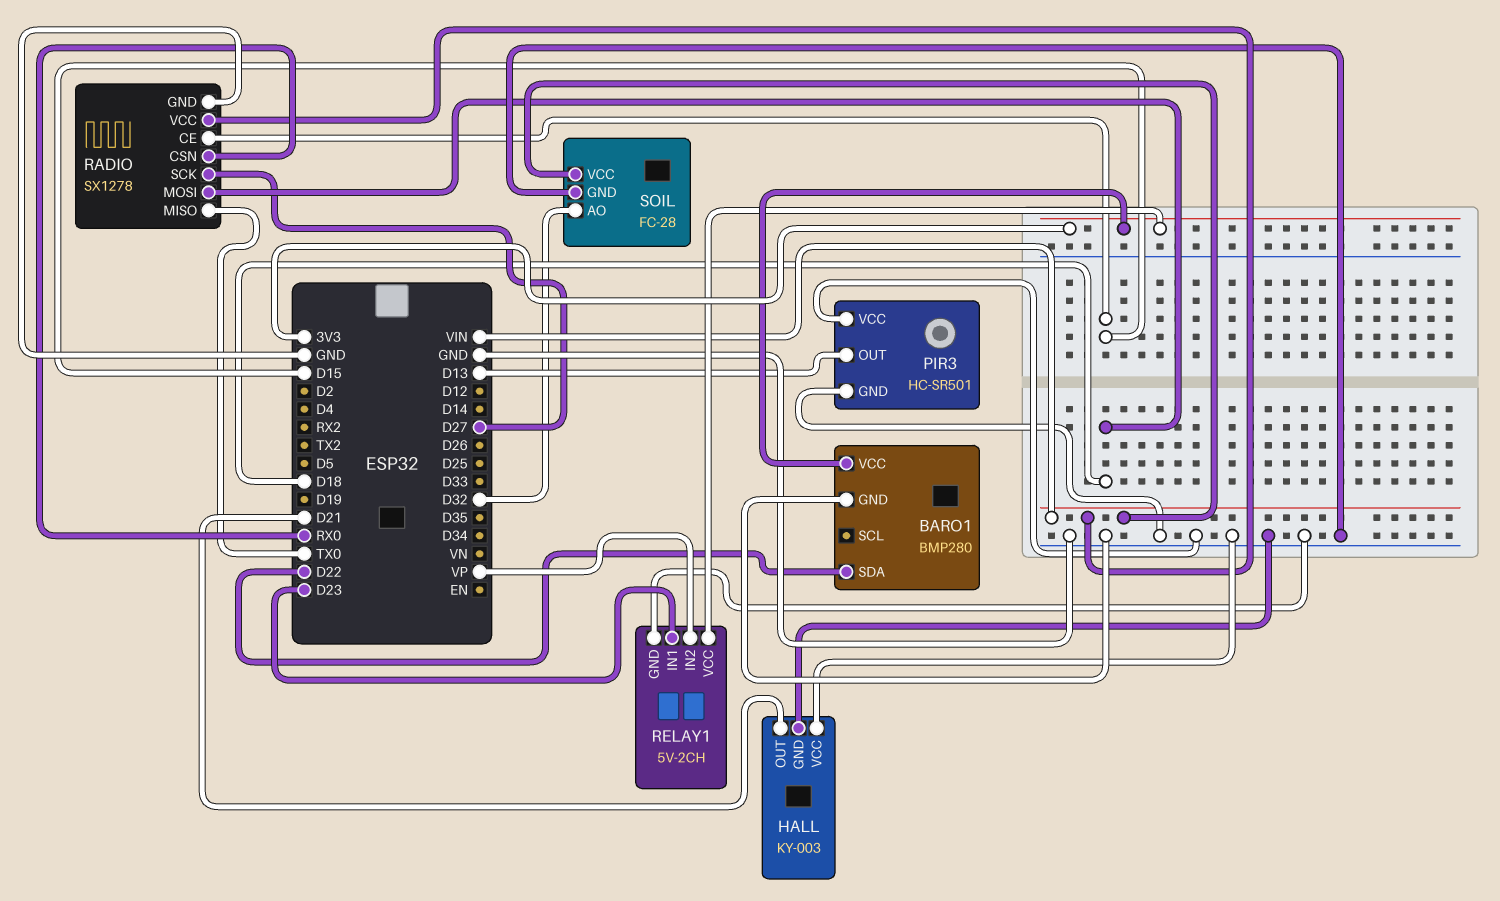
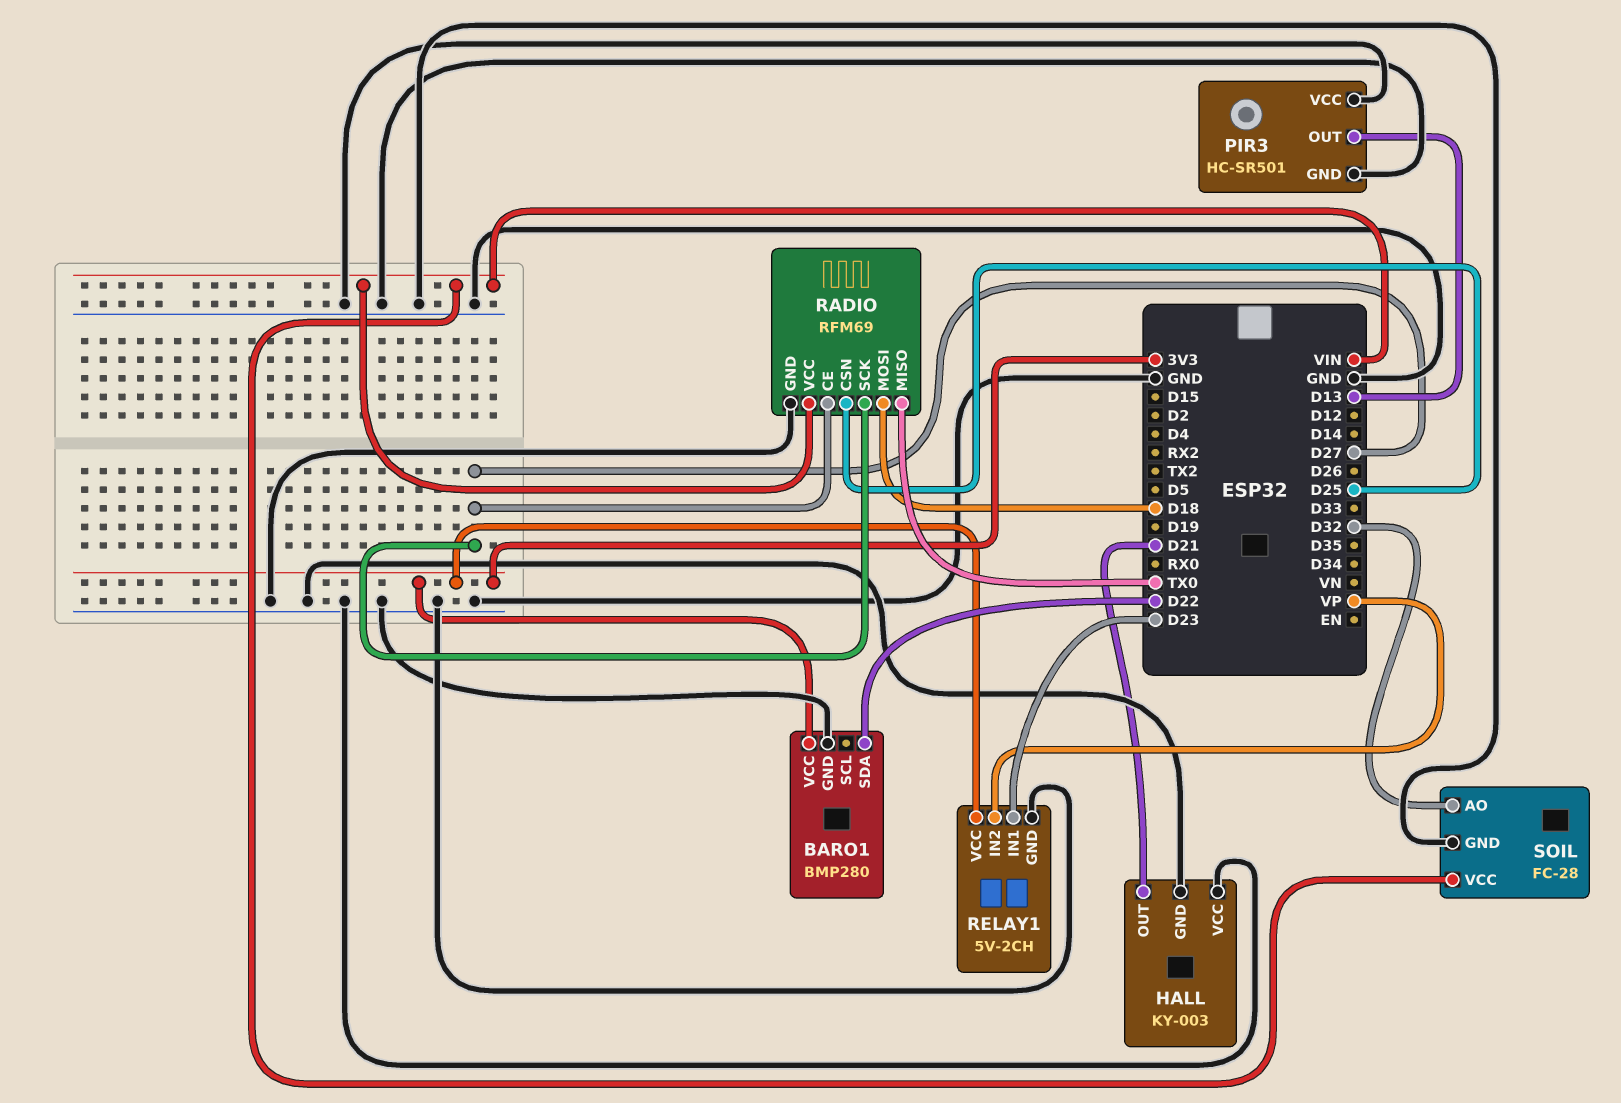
RADIO: SX1278 -> RFM69
RADIO pin CE: D15 -> D27
RADIO pin CSN: RX0 -> D25

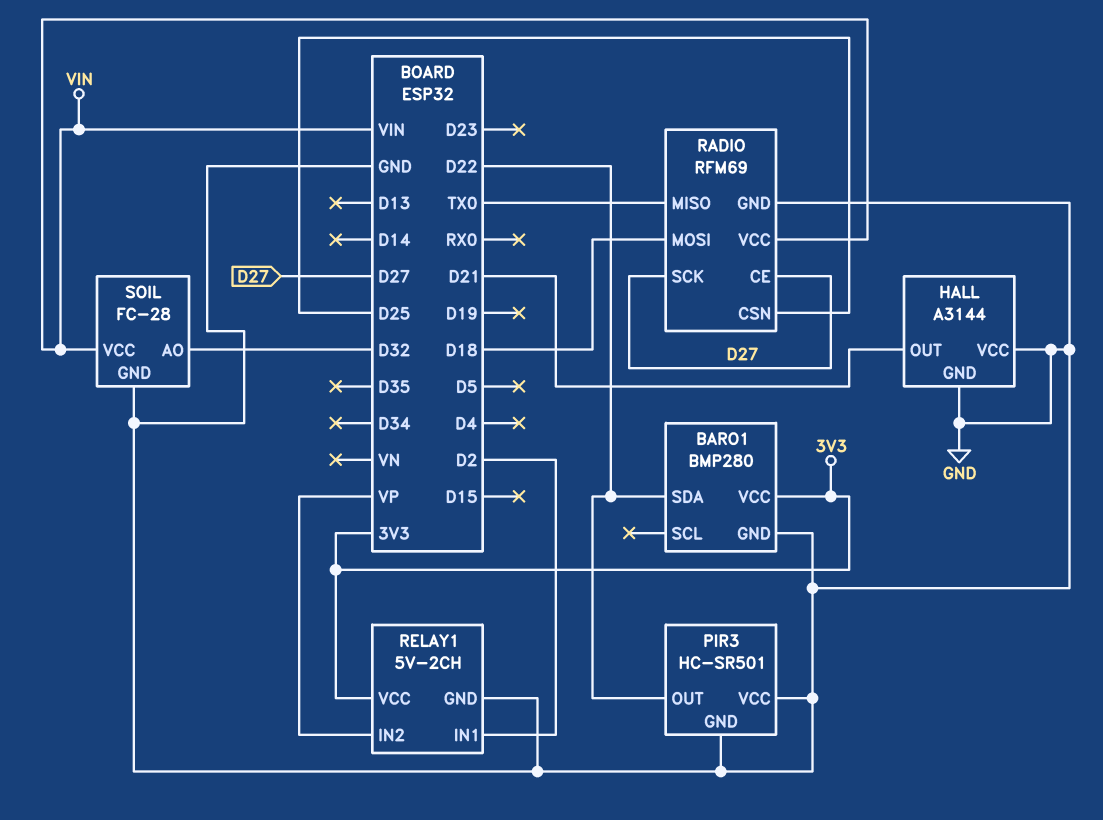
HALL: KY-003 -> A3144
PIR3 pin OUT: D13 -> D22
RELAY1 pin IN1: D23 -> D2

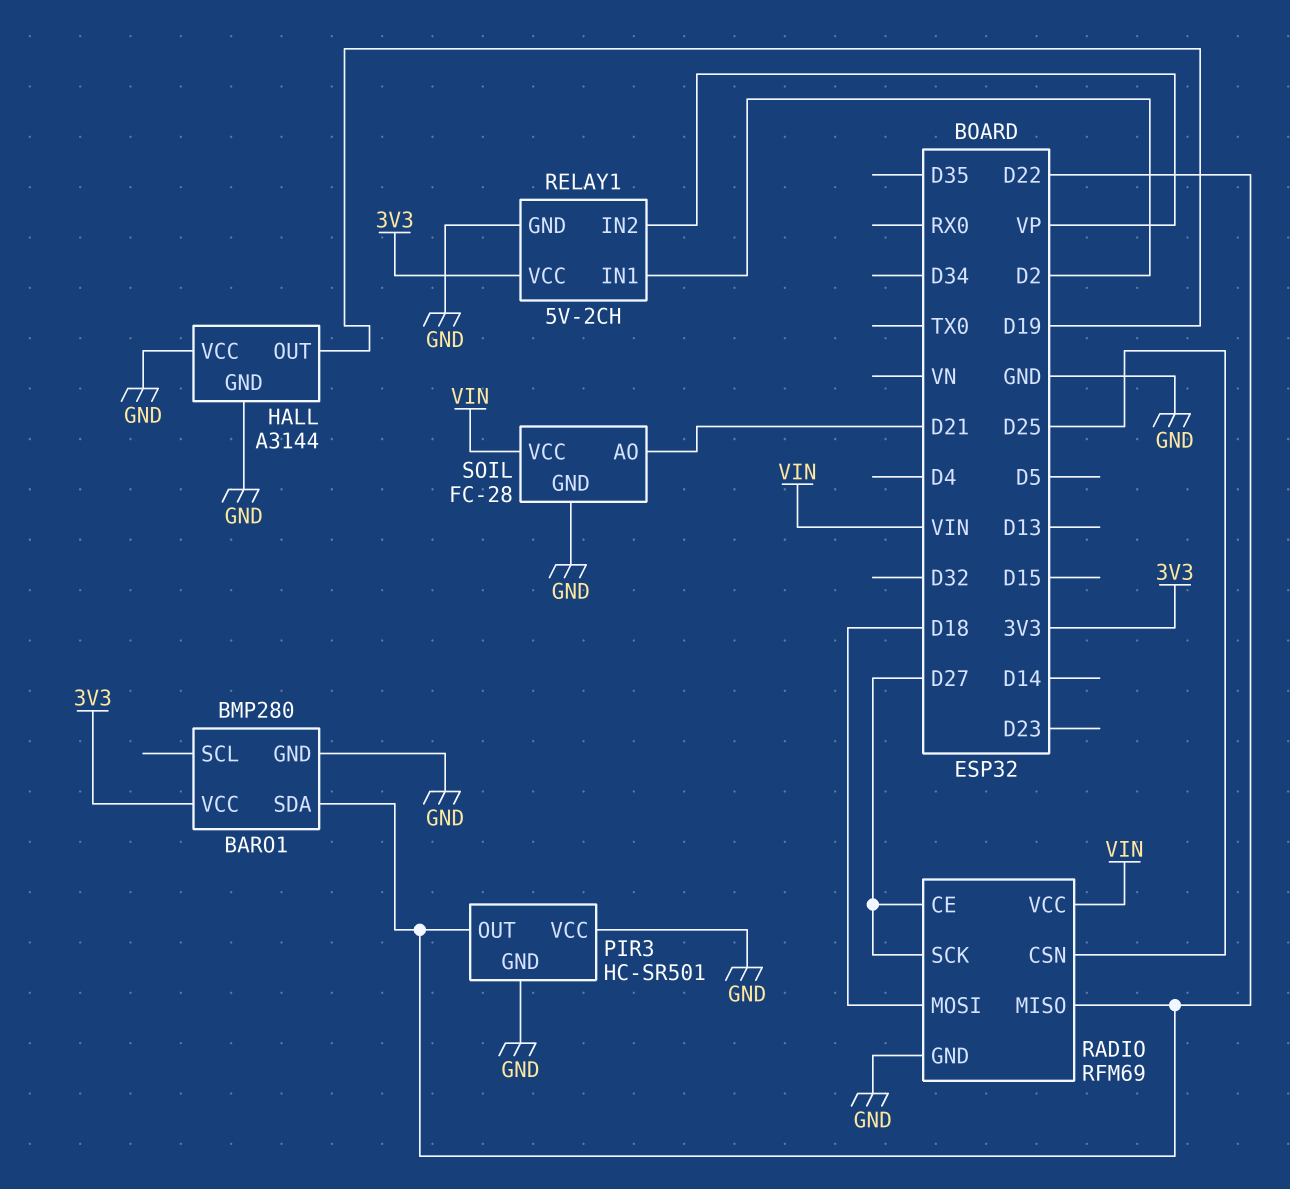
HALL pin OUT: D21 -> D19
RADIO pin MISO: TX0 -> D22
SOIL pin AO: D32 -> D21

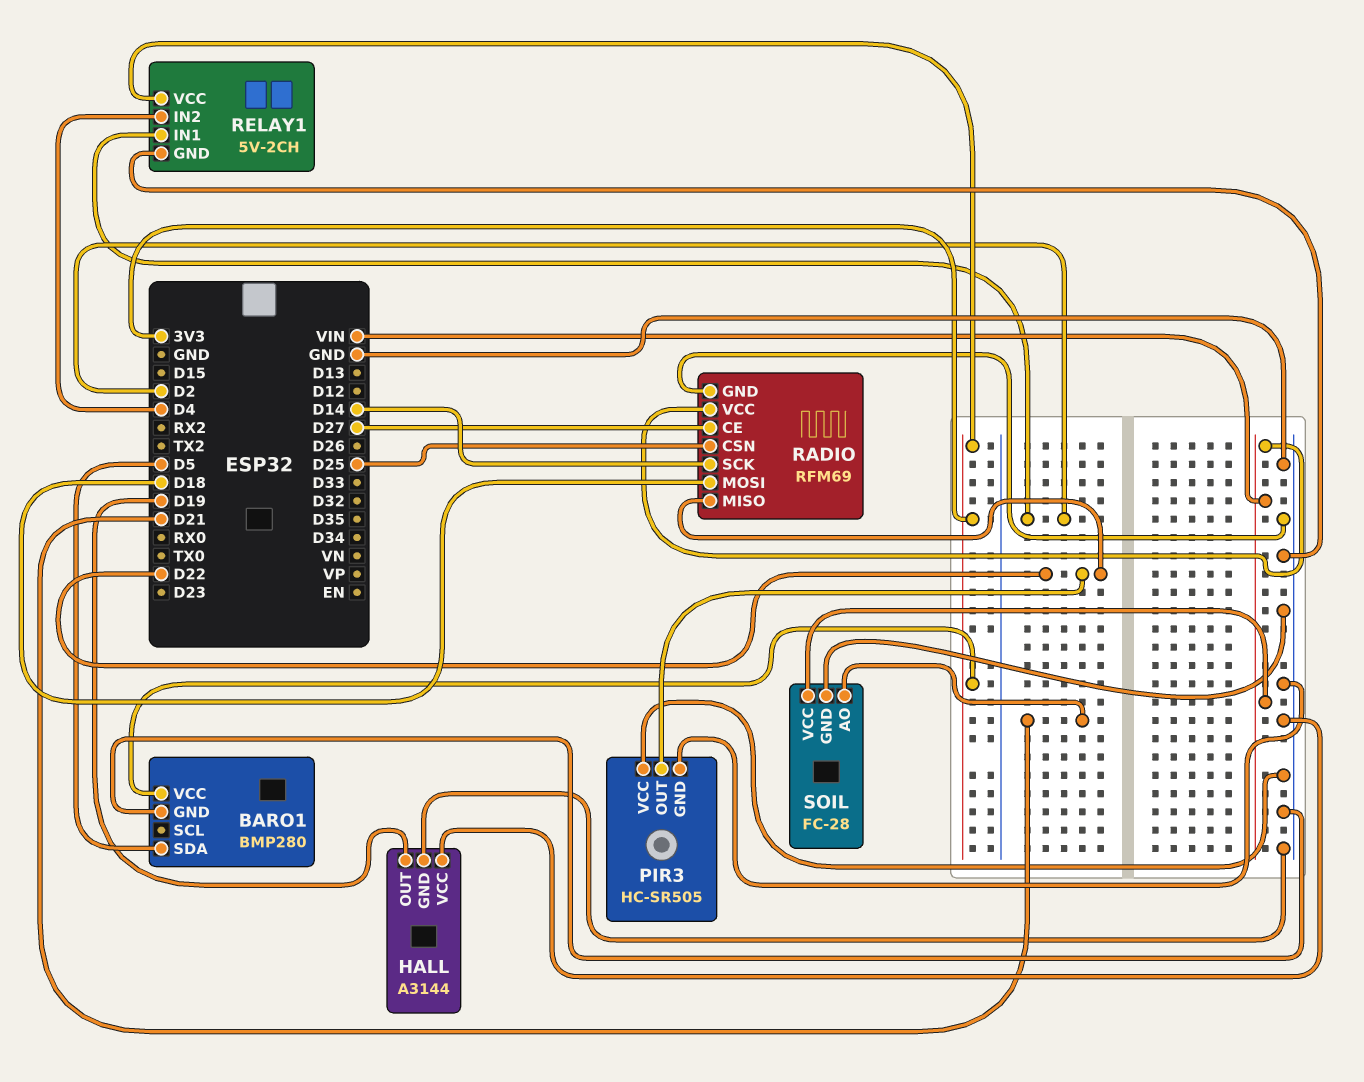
BARO1 pin SDA: D22 -> D5
PIR3: HC-SR501 -> HC-SR505
RADIO pin SCK: D27 -> D14
RELAY1 pin IN2: VP -> D4

